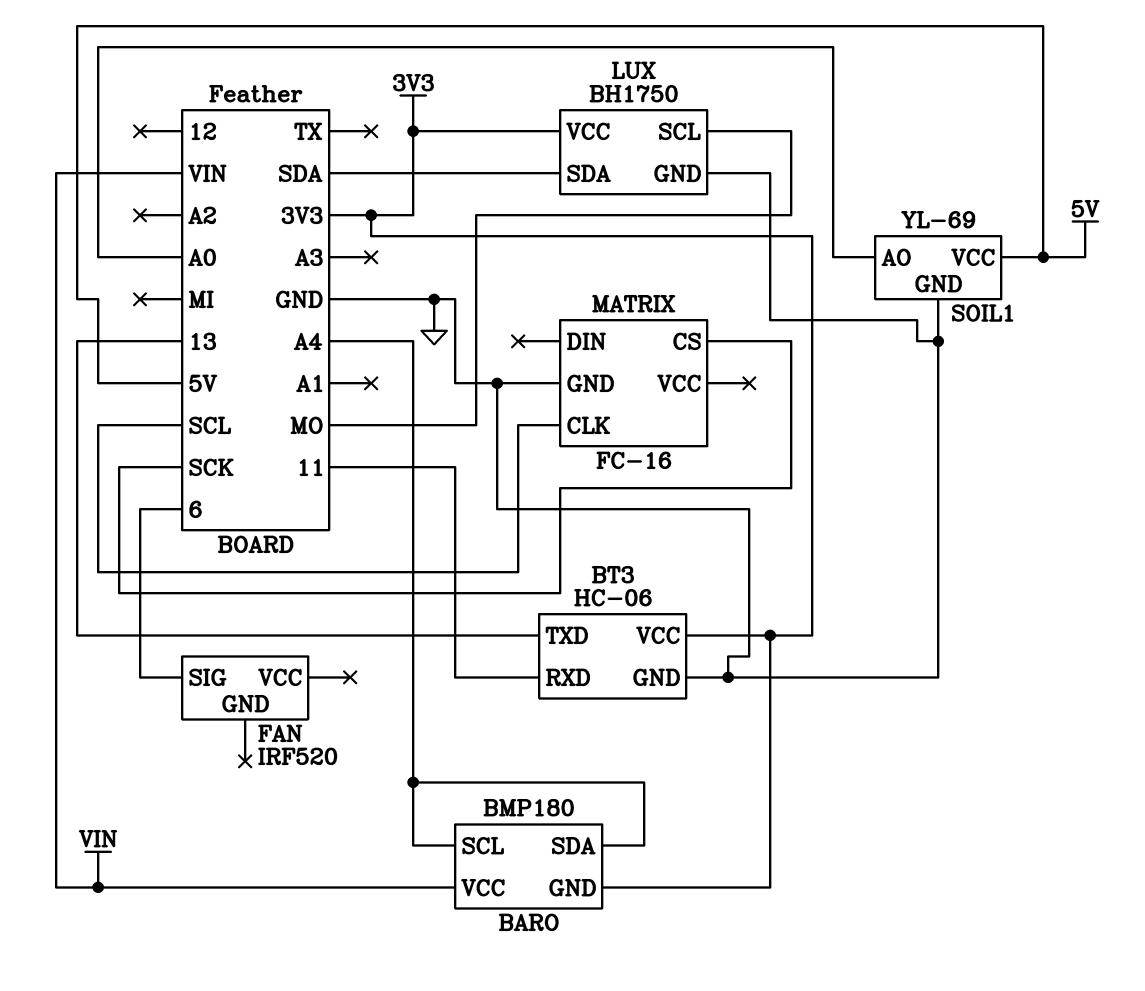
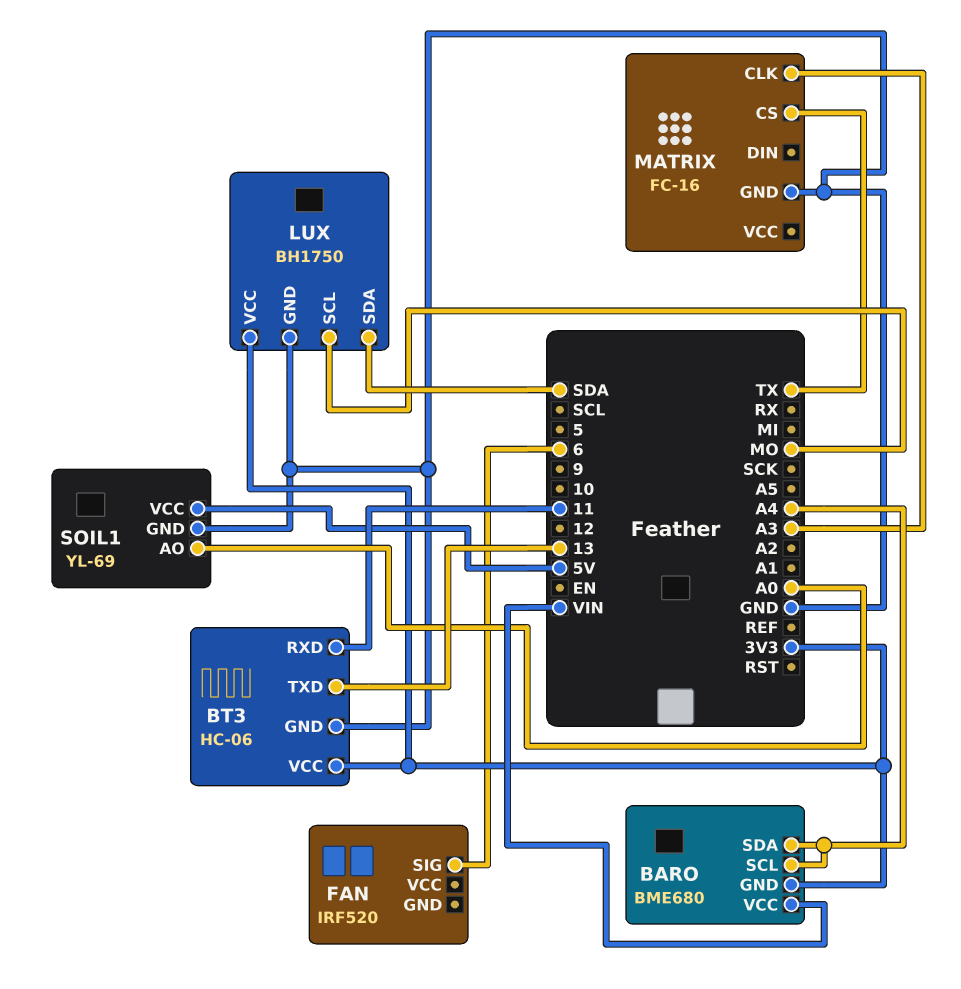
BARO: BMP180 -> BME680
MATRIX pin CLK: SCL -> A3
MATRIX pin CS: SCK -> TX

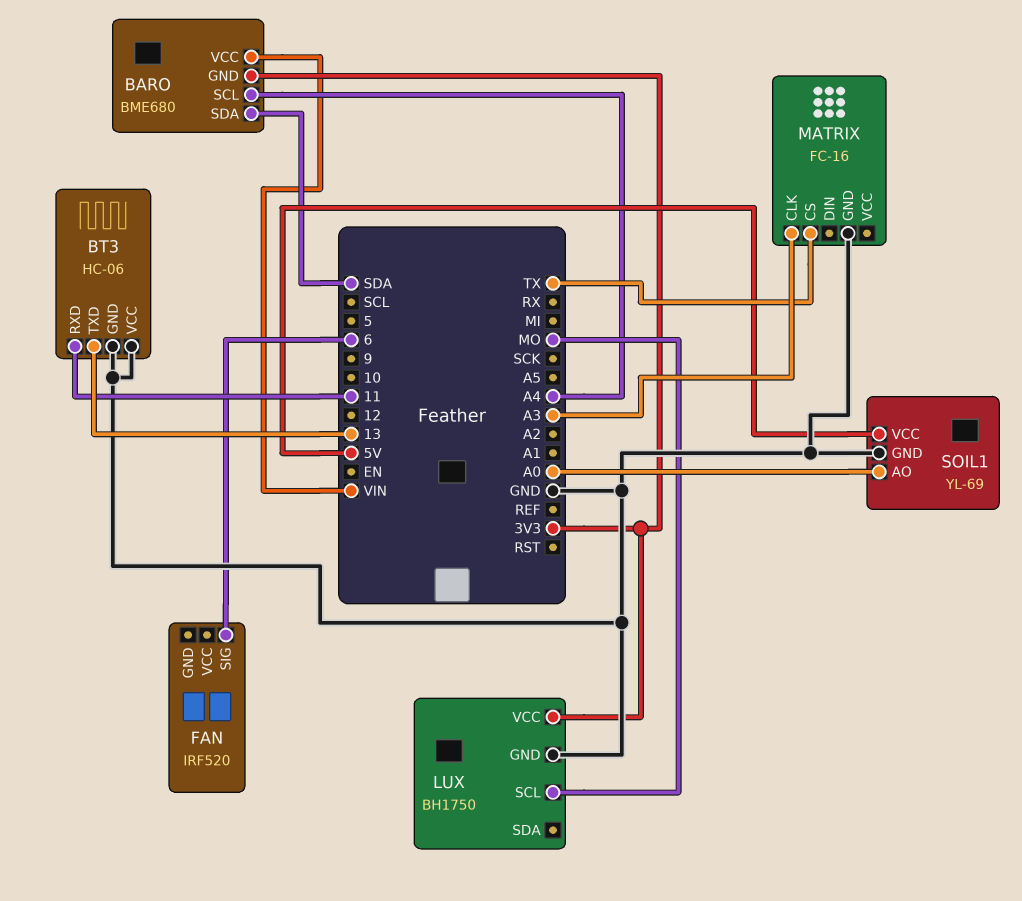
BARO pin SDA: A4 -> SDA
BT3 pin VCC: 3V3 -> GND
LUX pin SDA: SDA -> none

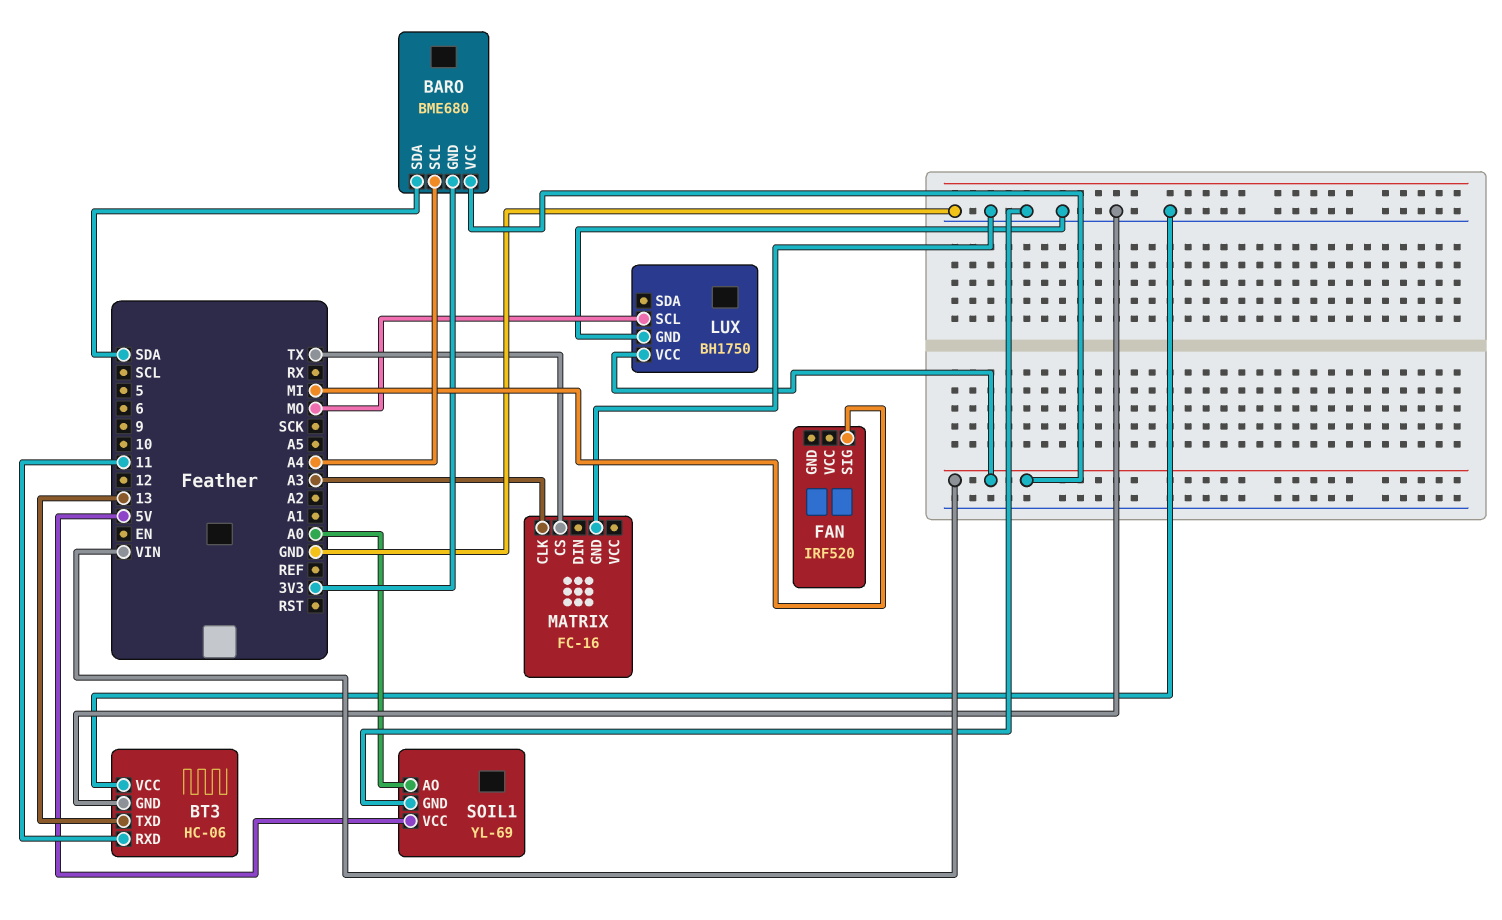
FAN pin SIG: 6 -> MI
LUX pin VCC: 3V3 -> VIN

